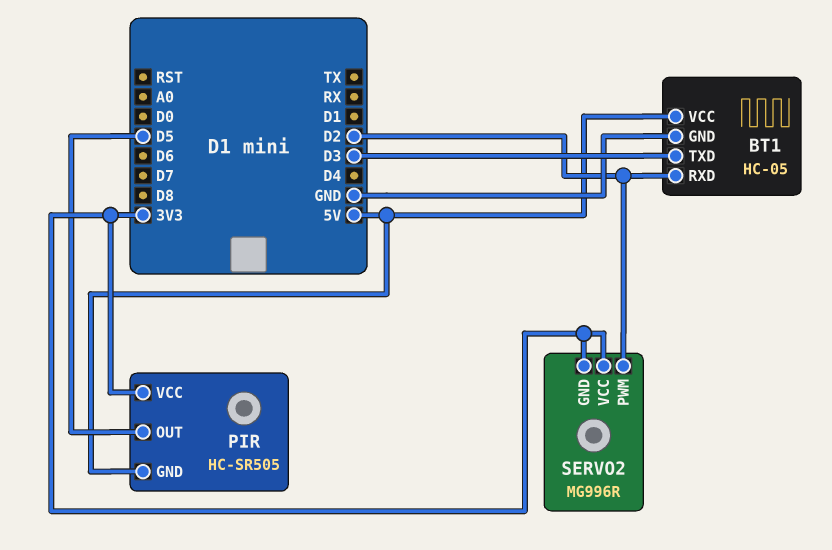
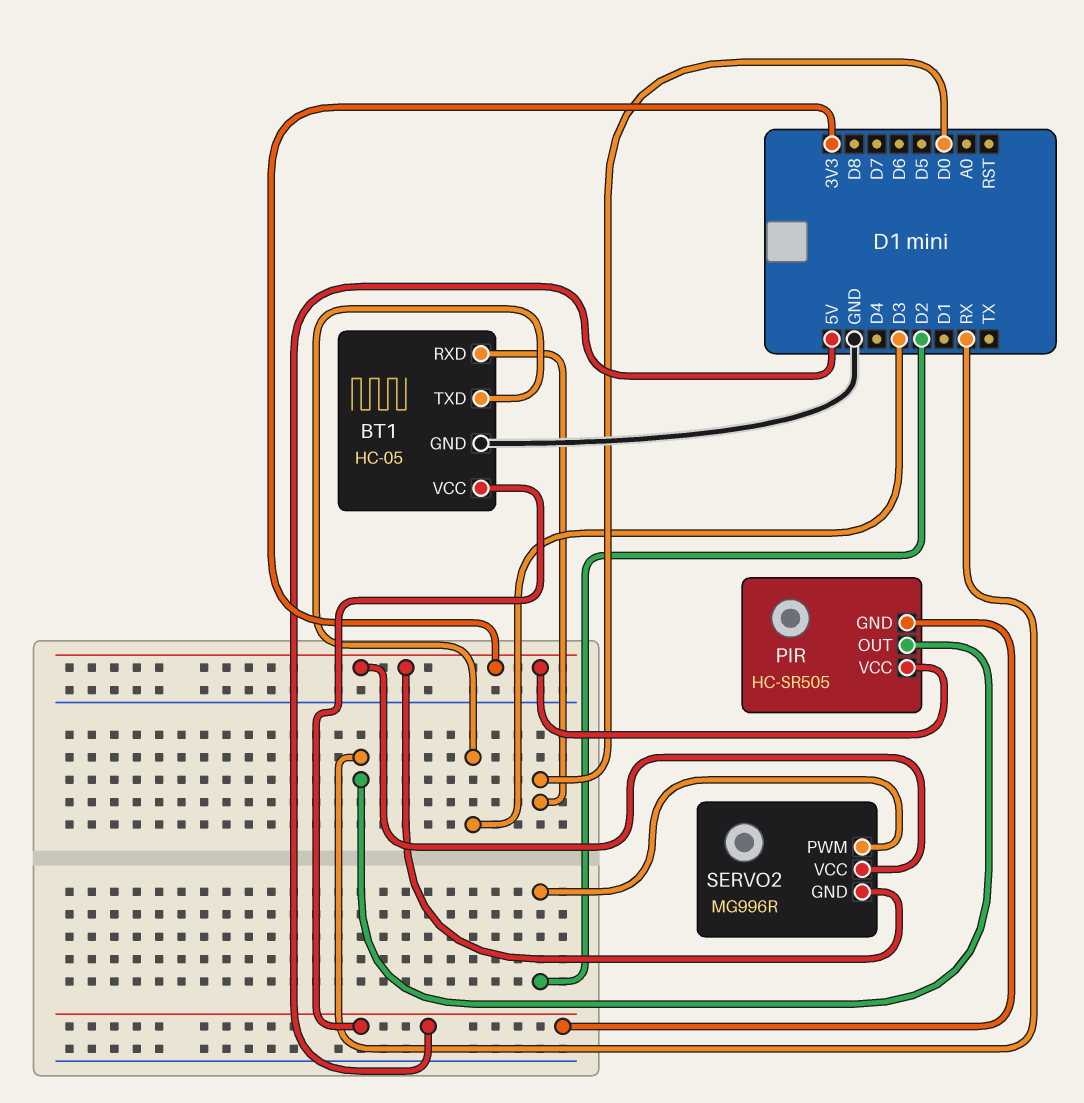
BT1 pin RXD: D2 -> D0
PIR pin OUT: D5 -> RX

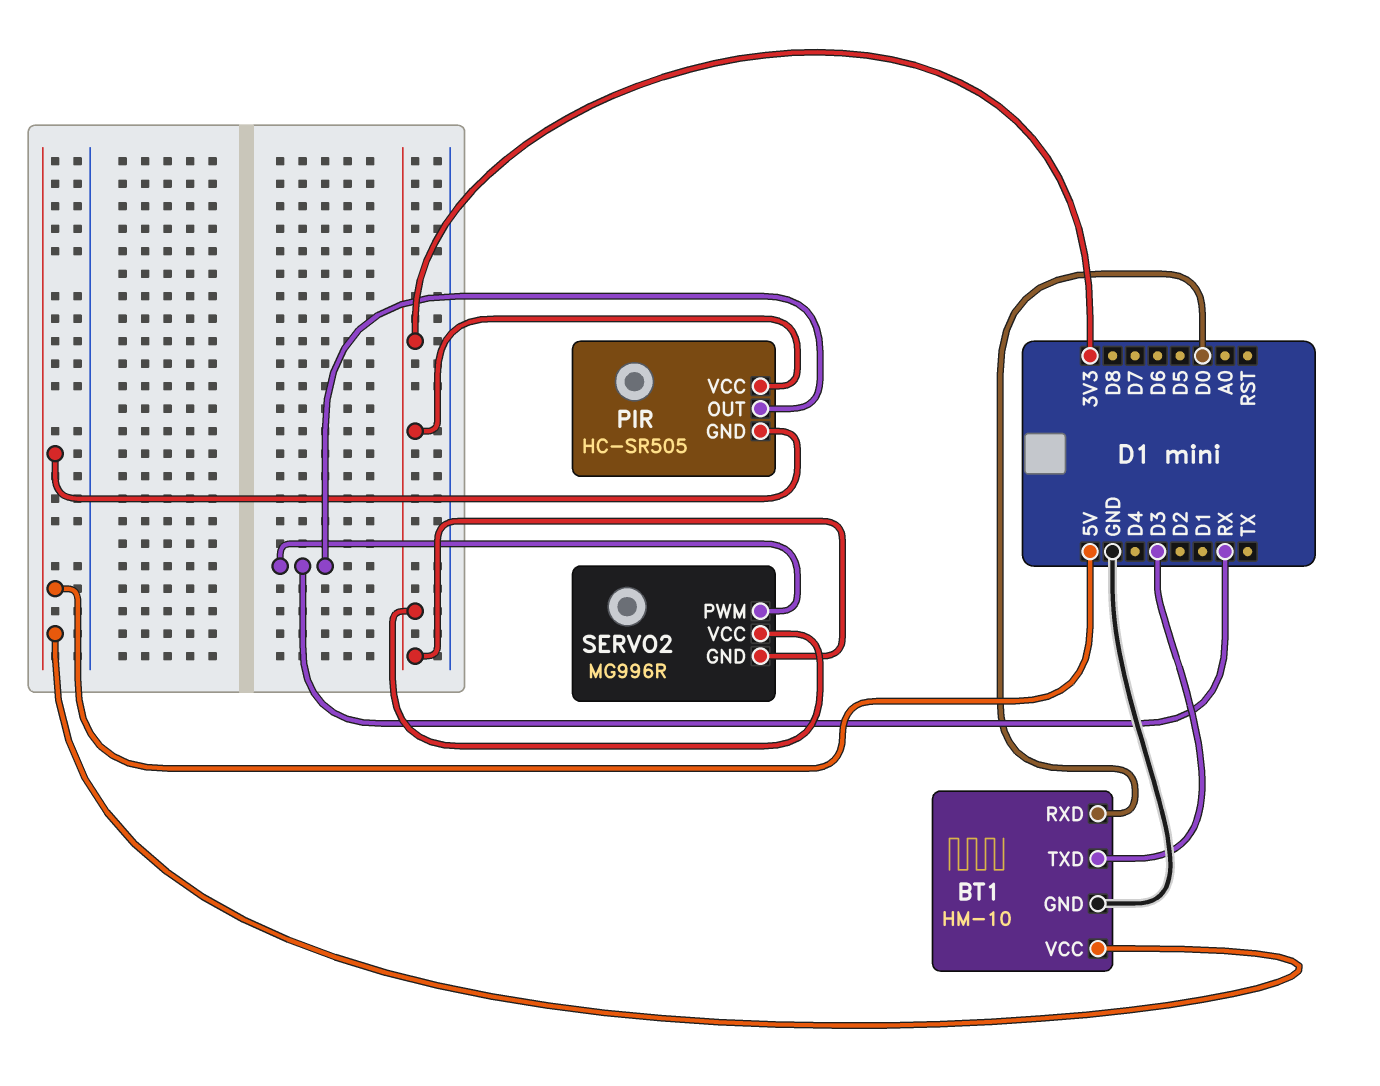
BT1: HC-05 -> HM-10
SERVO2 pin PWM: D2 -> RX

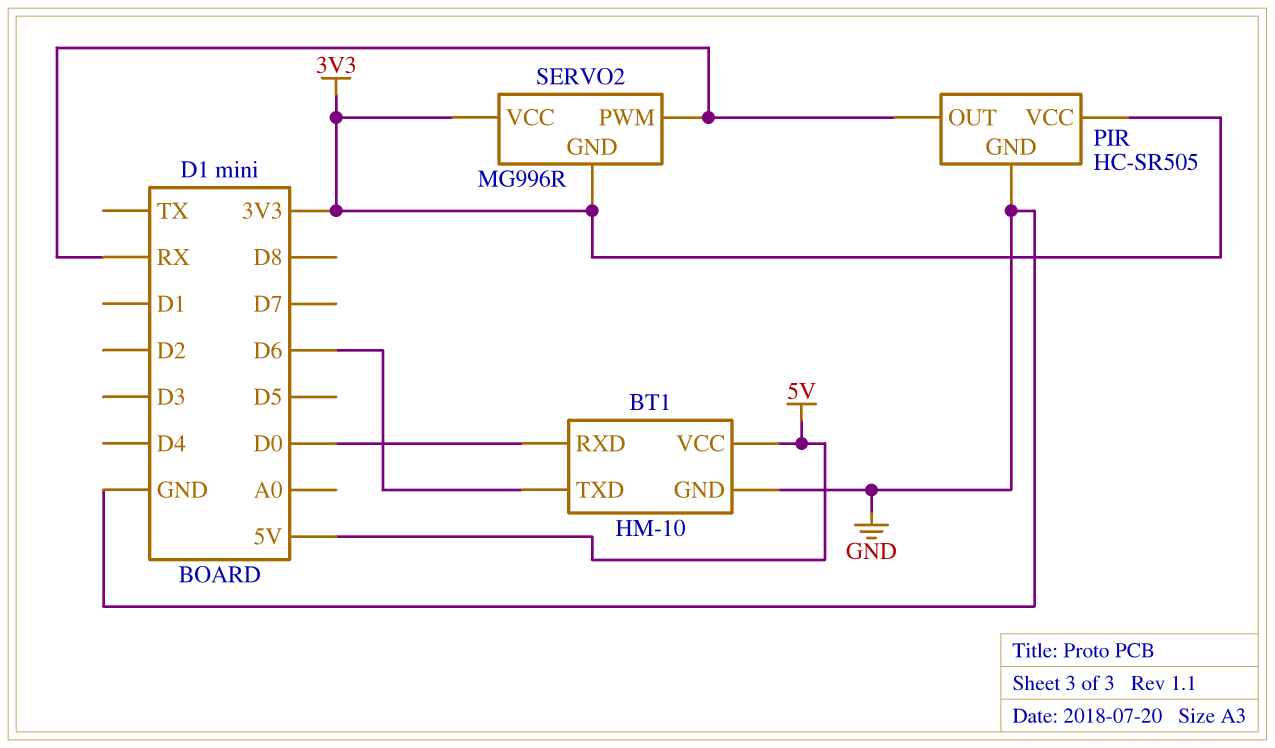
BT1 pin TXD: D3 -> D6
PIR pin GND: 5V -> GND

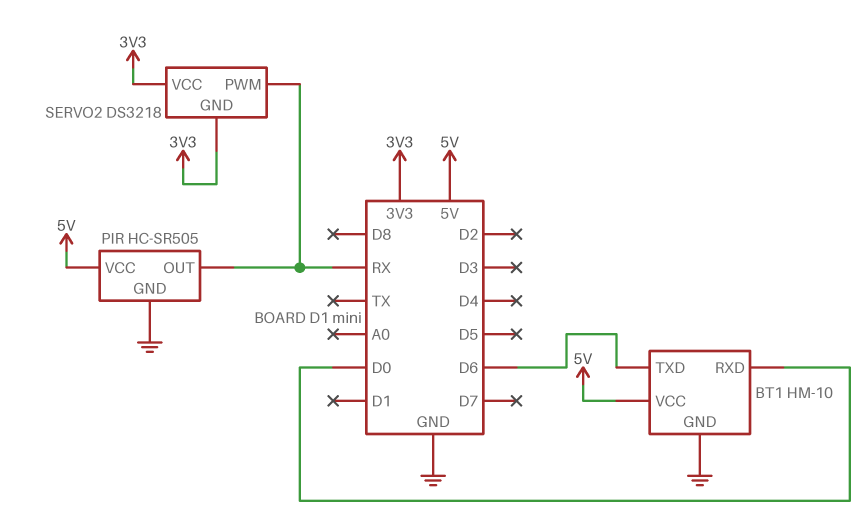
PIR pin VCC: 3V3 -> 5V
SERVO2: MG996R -> DS3218

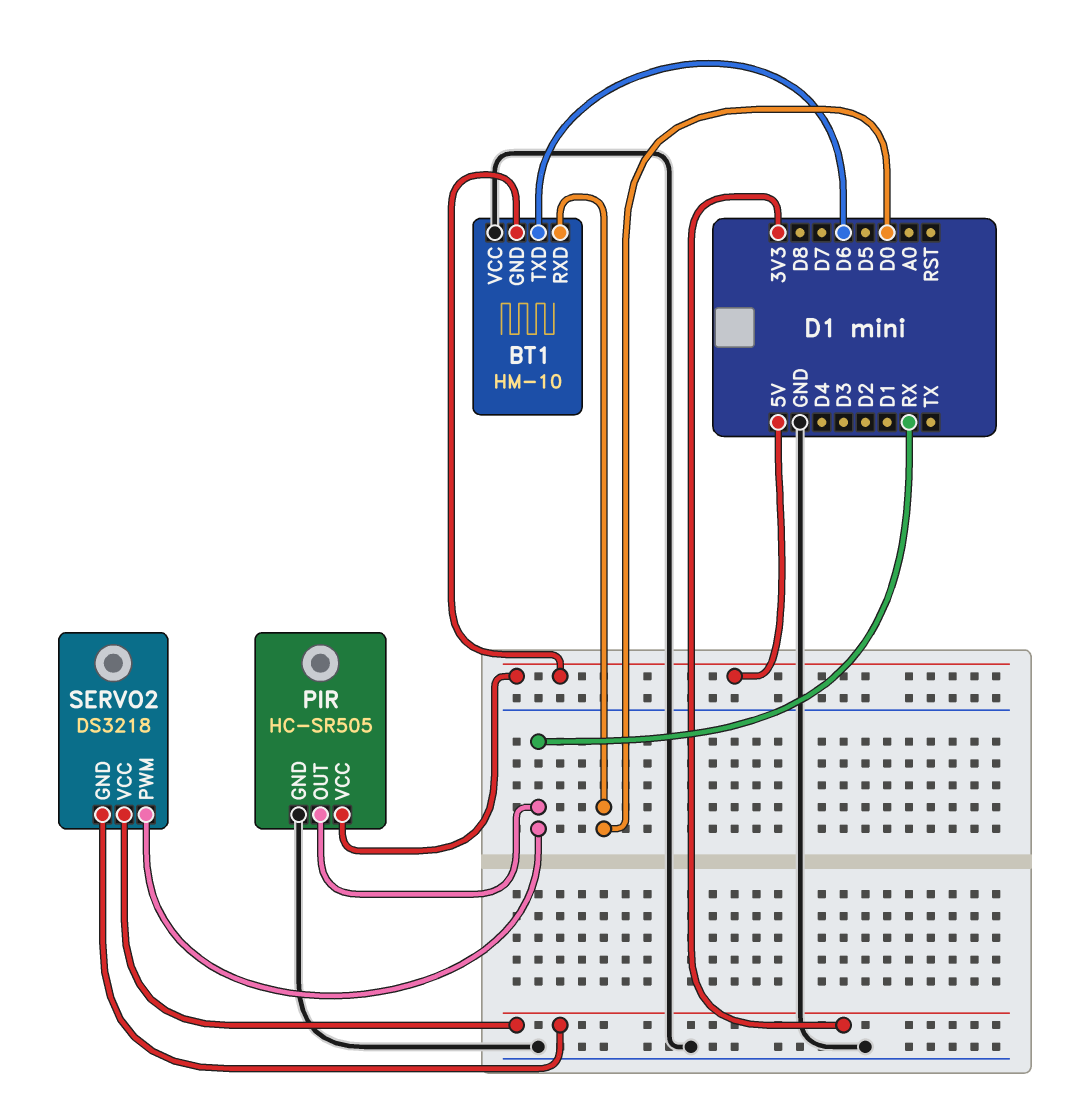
BT1 pin GND: GND -> 5V
BT1 pin VCC: 5V -> GND

